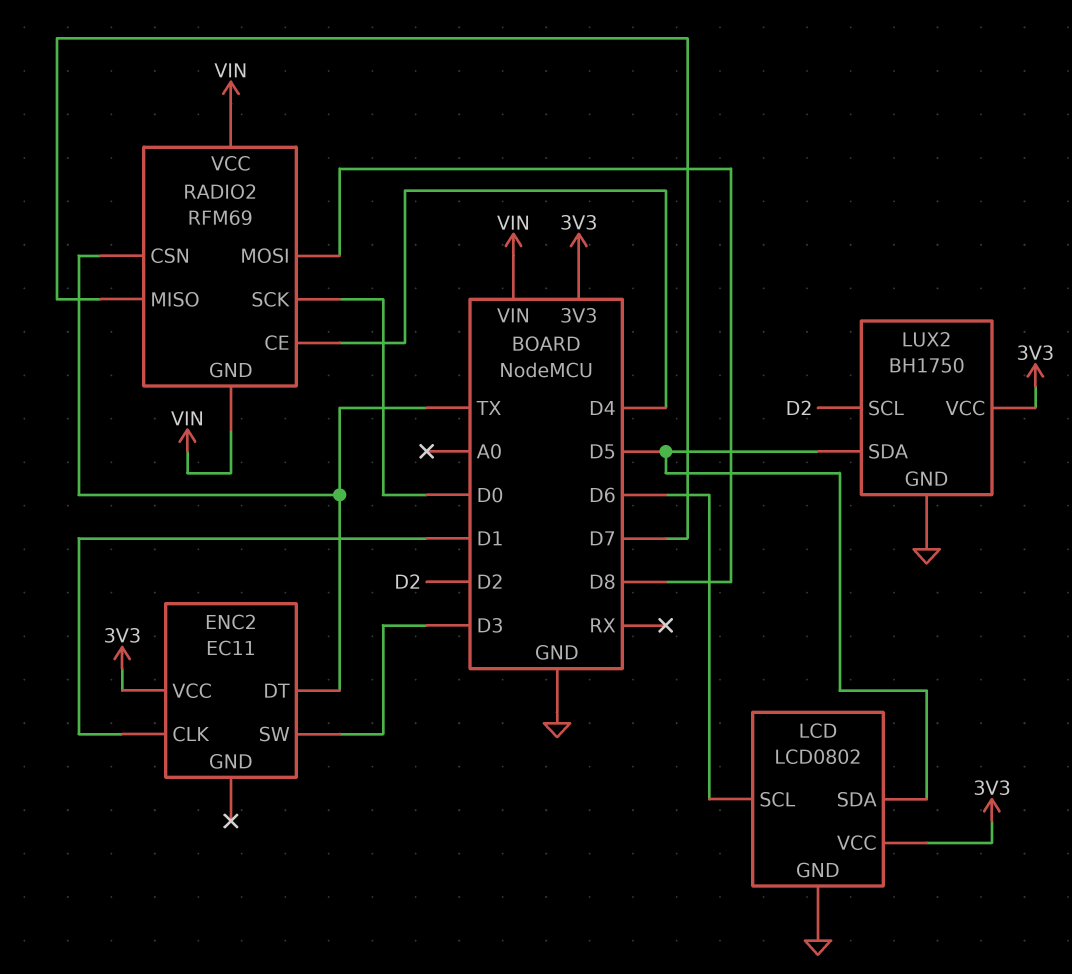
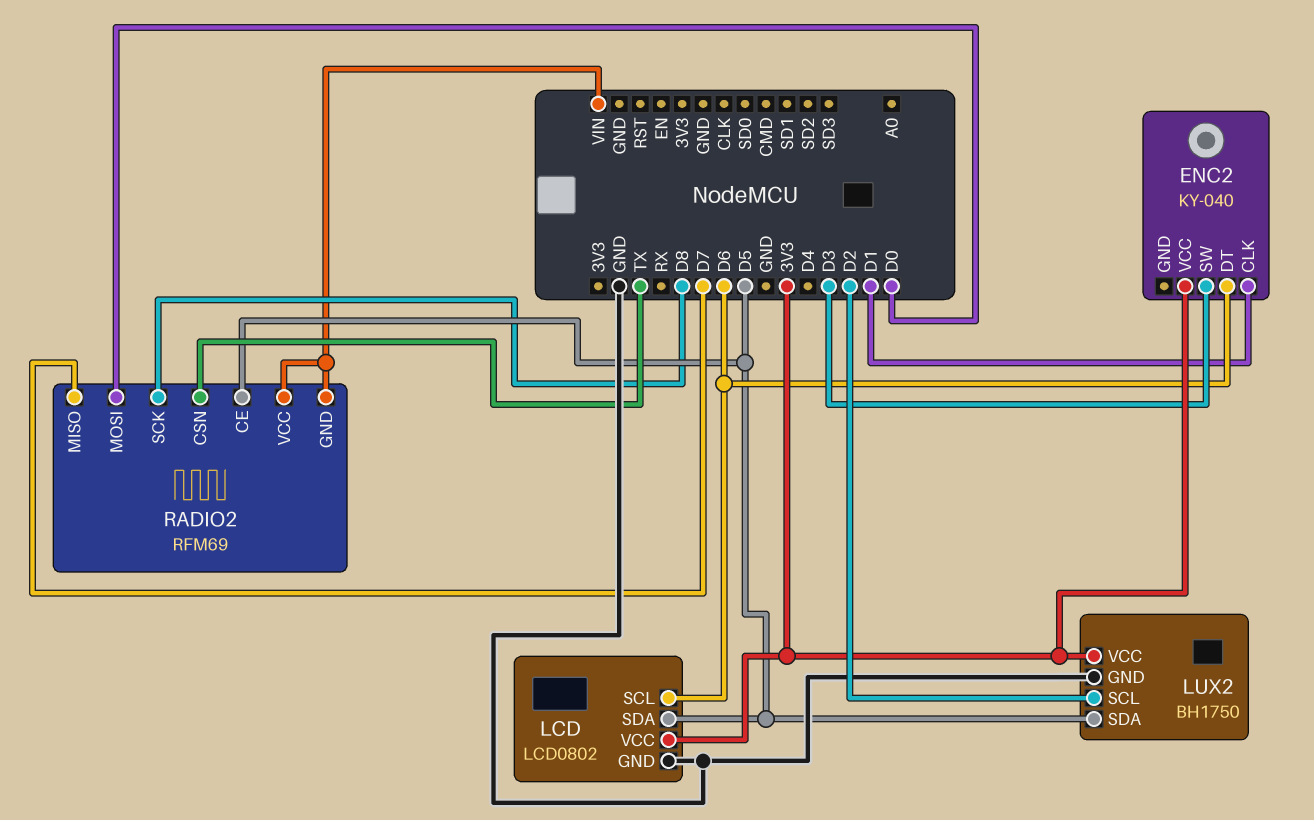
ENC2: EC11 -> KY-040
ENC2 pin DT: TX -> D6
RADIO2 pin CE: D4 -> D5
RADIO2 pin MOSI: D8 -> D0
RADIO2 pin SCK: D0 -> D8

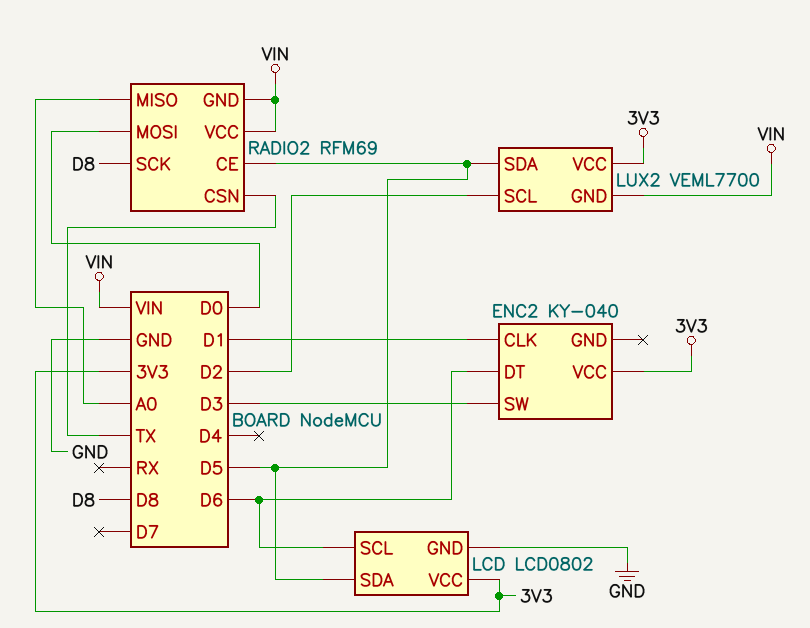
LUX2: BH1750 -> VEML7700
LUX2 pin GND: GND -> VIN
RADIO2 pin MISO: D7 -> A0

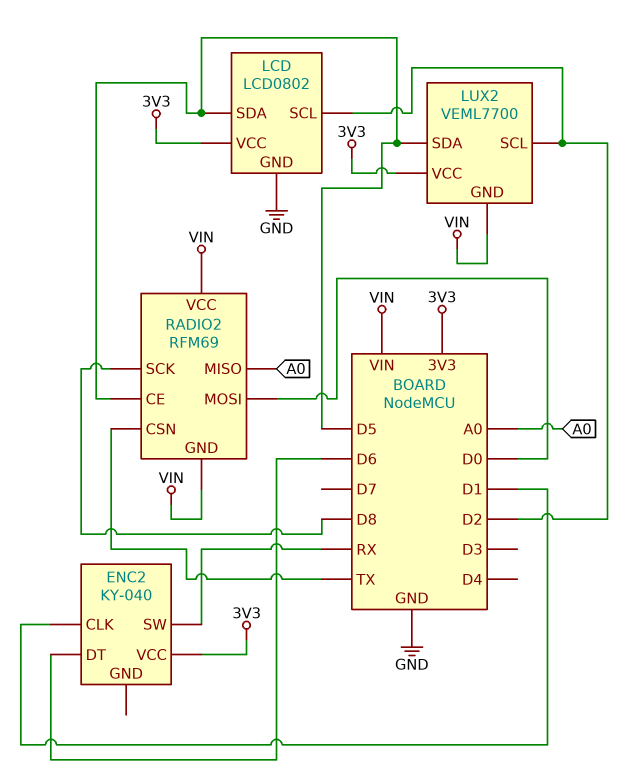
ENC2 pin SW: D3 -> RX
LCD pin SCL: D6 -> D2

